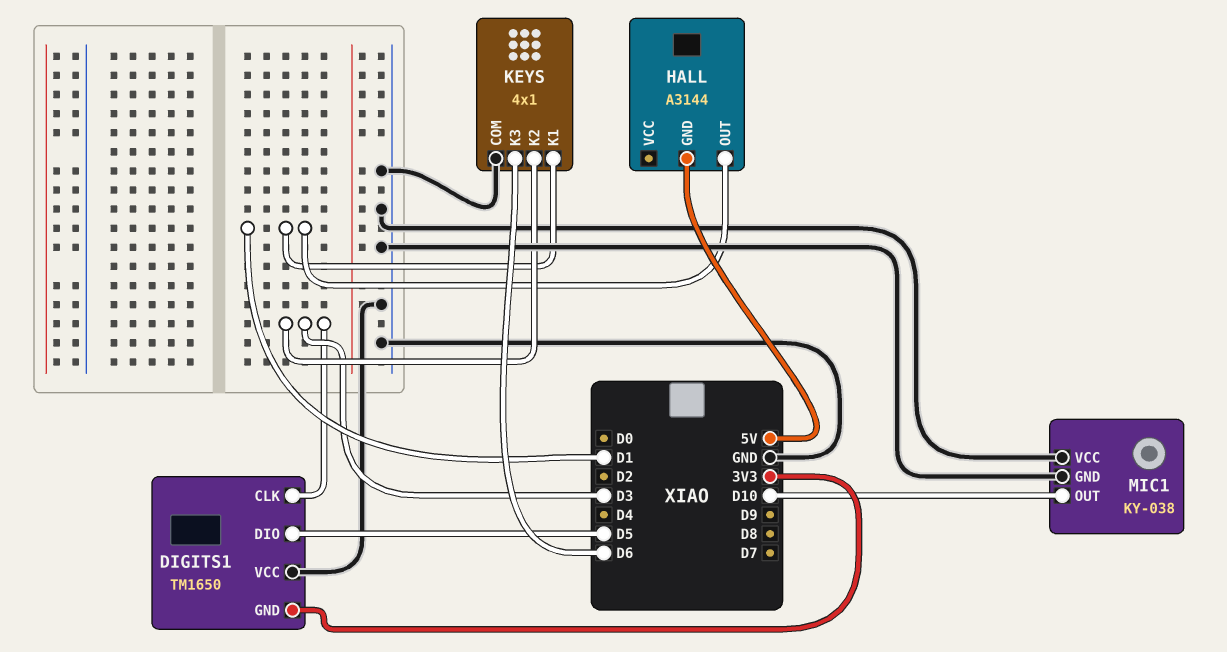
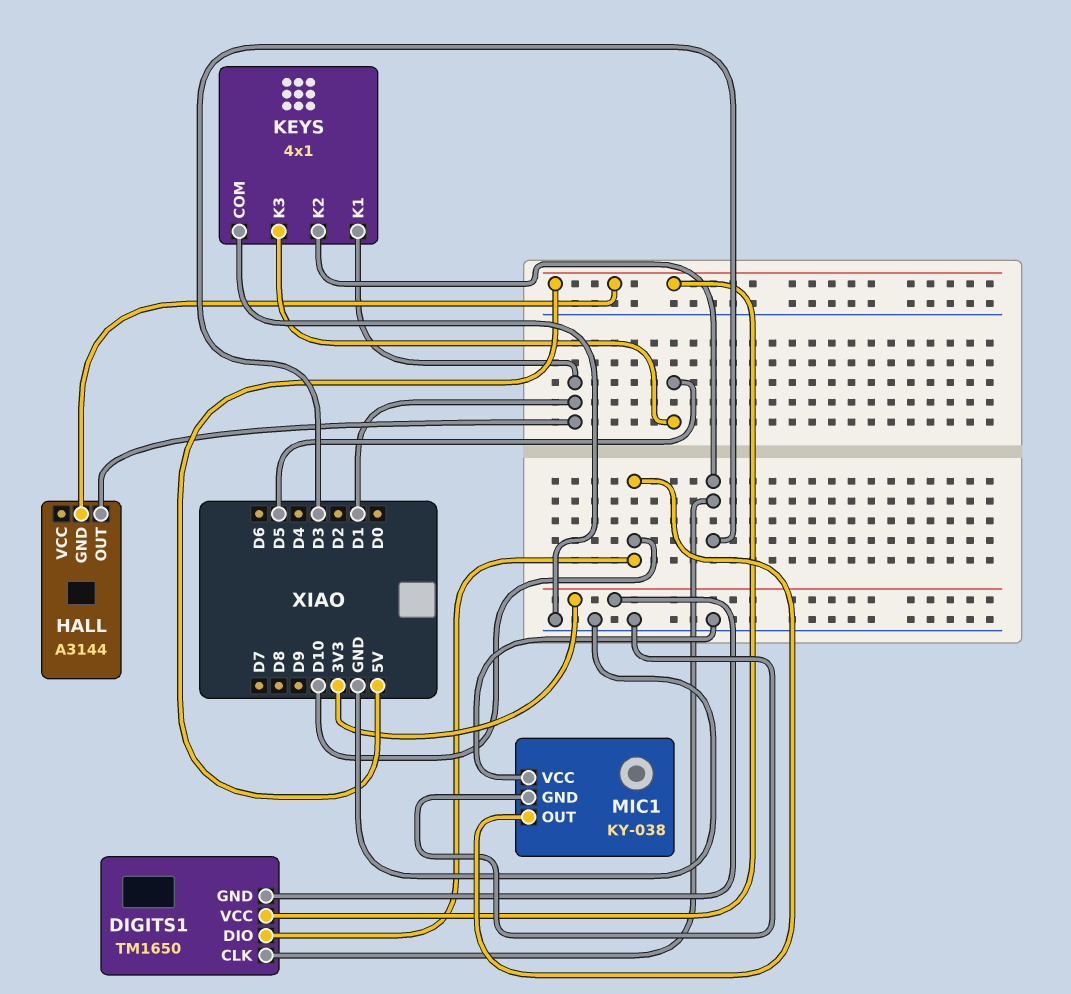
DIGITS1 pin DIO: D5 -> D10
DIGITS1 pin VCC: GND -> 5V
KEYS pin K3: D6 -> D5

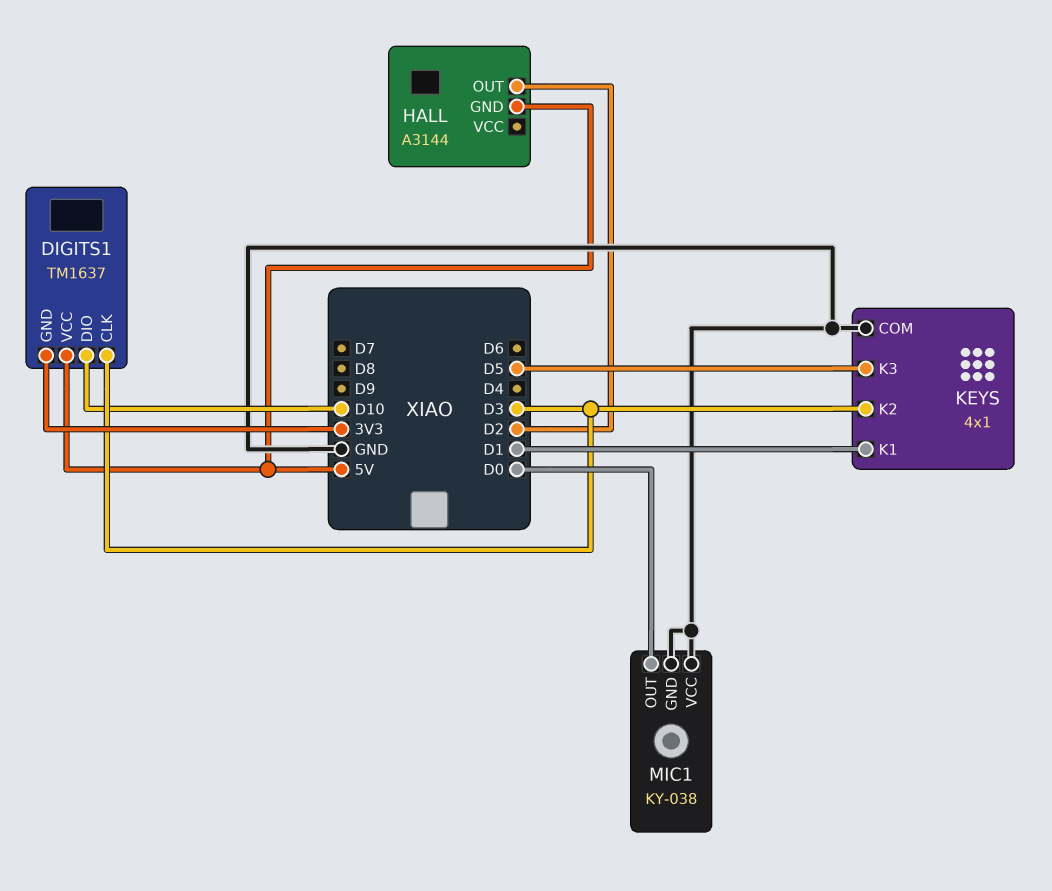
DIGITS1: TM1650 -> TM1637
HALL pin OUT: D1 -> D2
MIC1 pin OUT: D10 -> D0

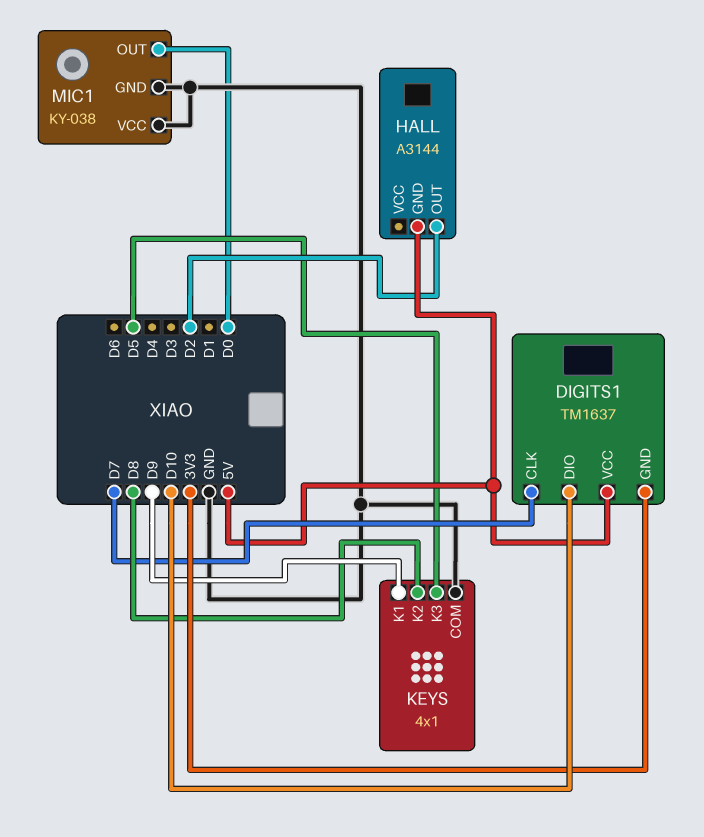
DIGITS1 pin CLK: D3 -> D7
KEYS pin K1: D1 -> D9
KEYS pin K2: D3 -> D8

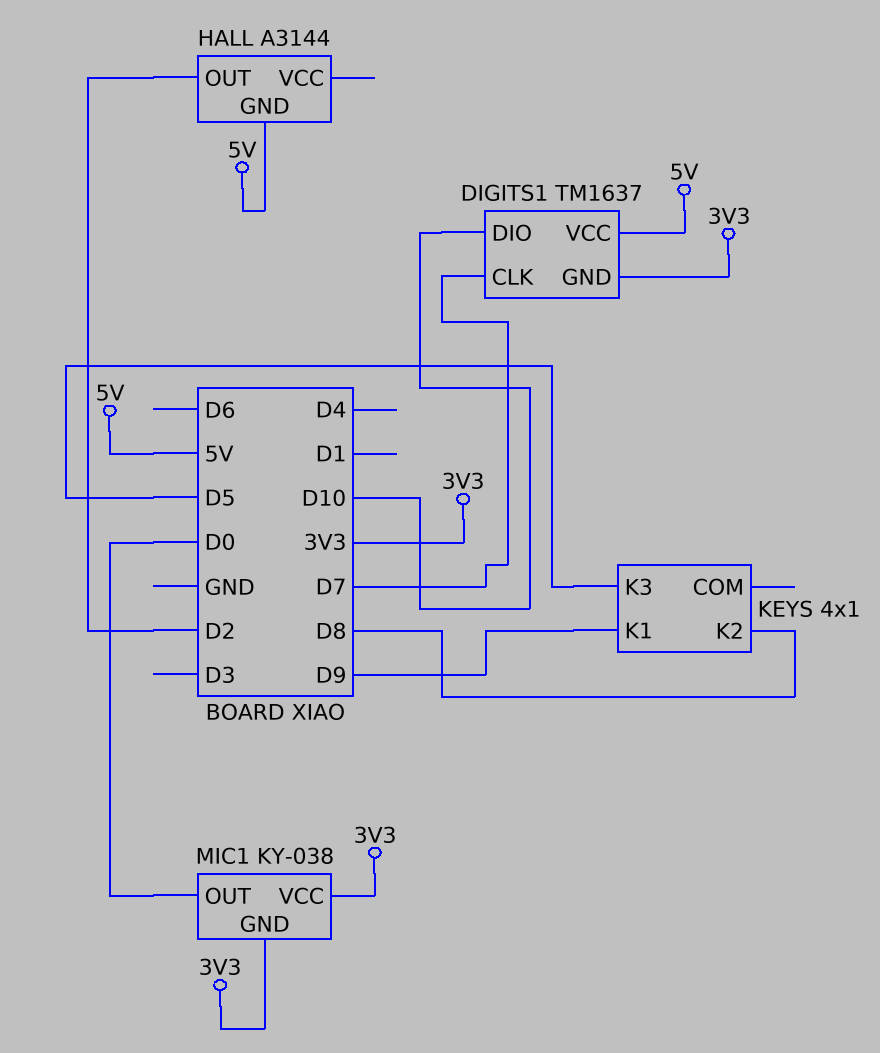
KEYS pin COM: GND -> none
MIC1 pin GND: GND -> 3V3
MIC1 pin VCC: GND -> 3V3

